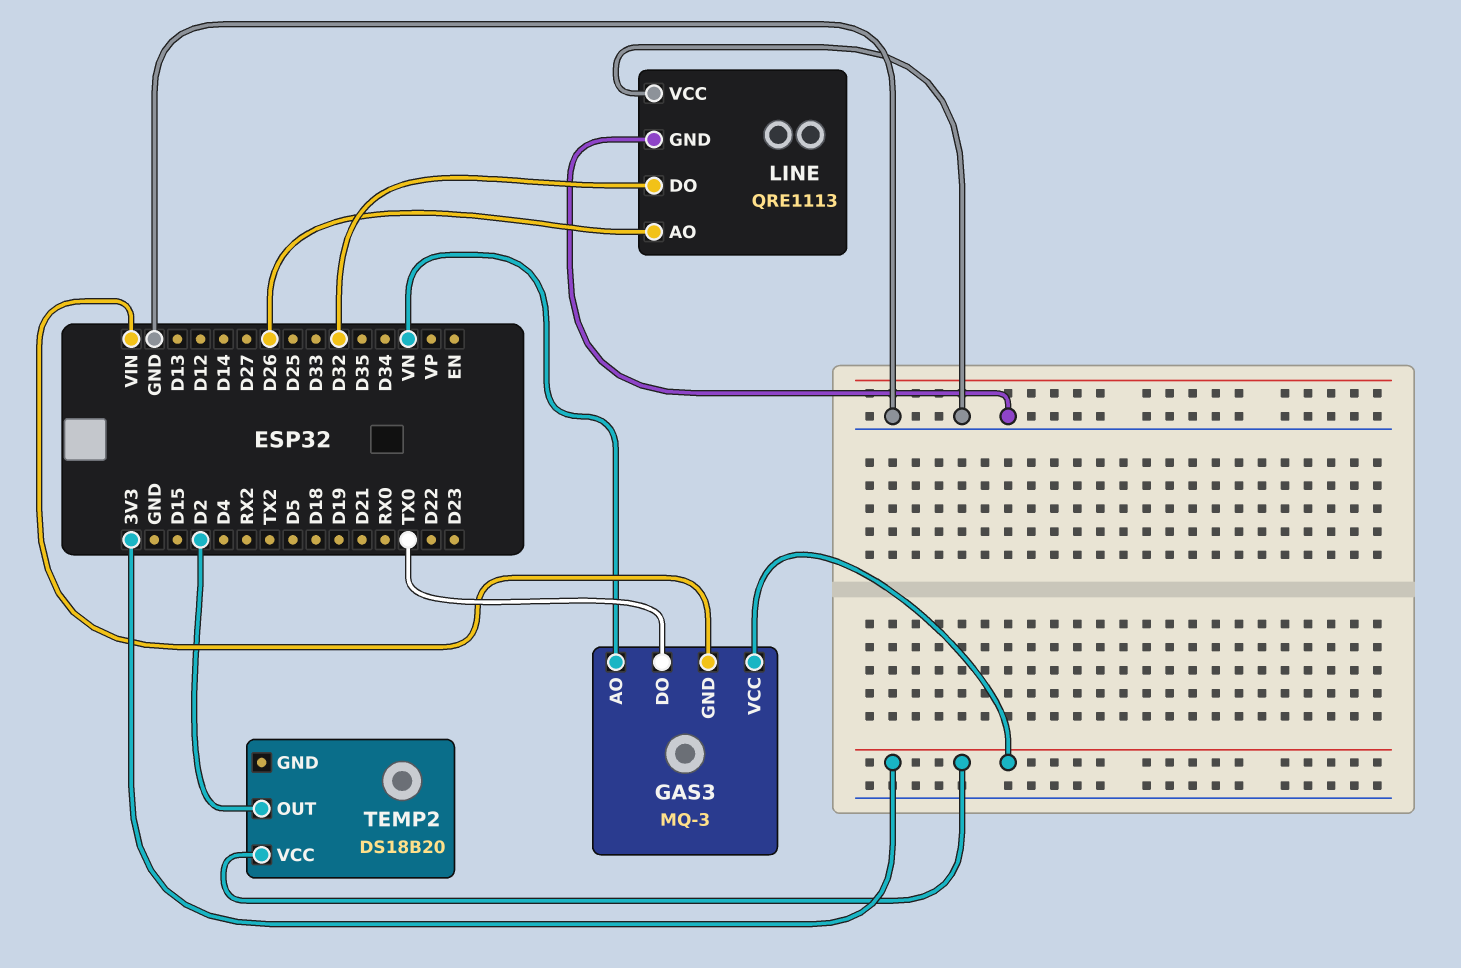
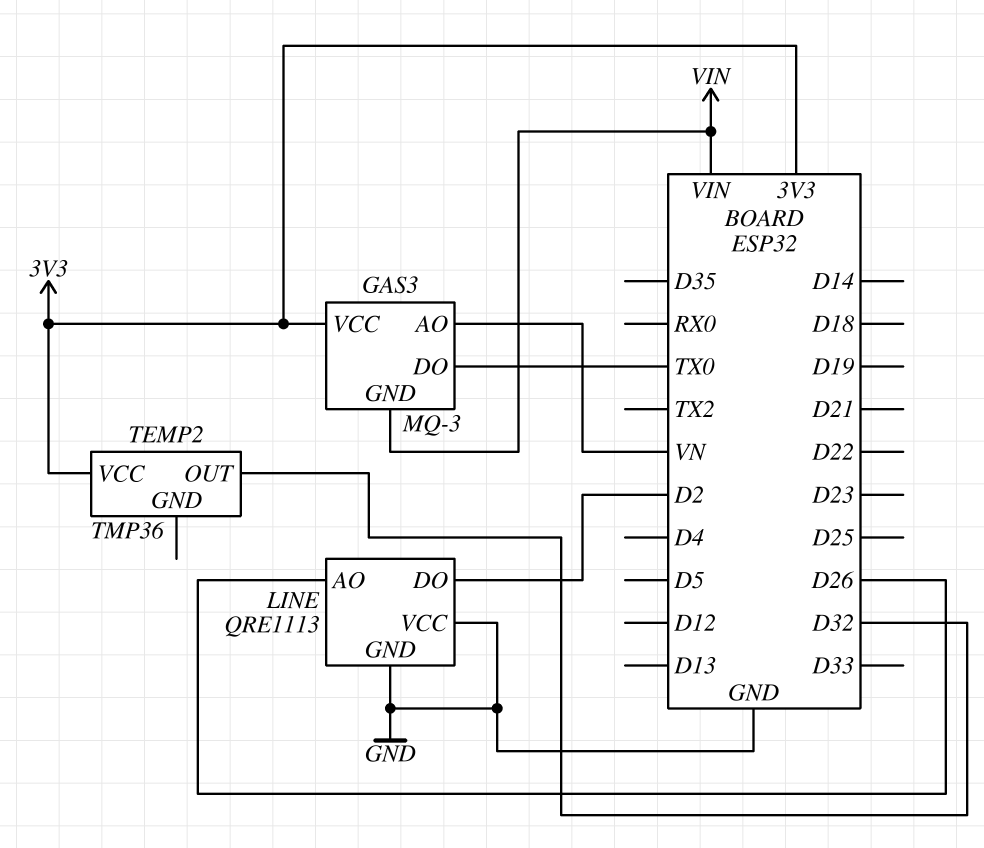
LINE pin DO: D32 -> D2
TEMP2: DS18B20 -> TMP36
TEMP2 pin OUT: D2 -> D32

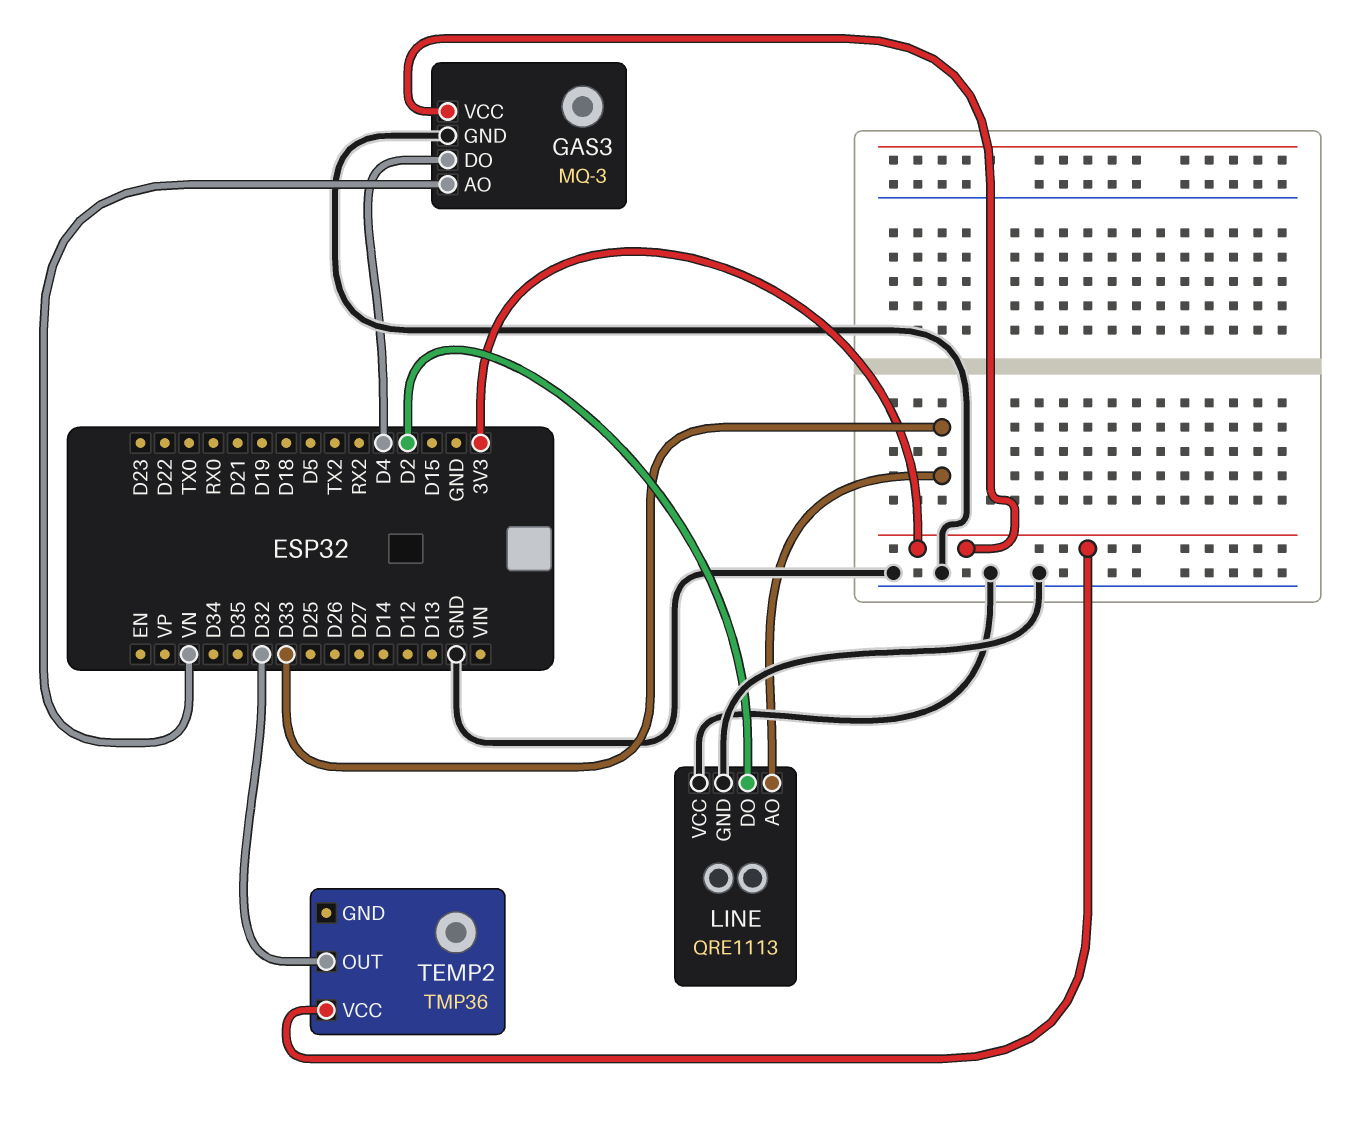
GAS3 pin DO: TX0 -> D4
GAS3 pin GND: VIN -> GND
LINE pin AO: D26 -> D33

